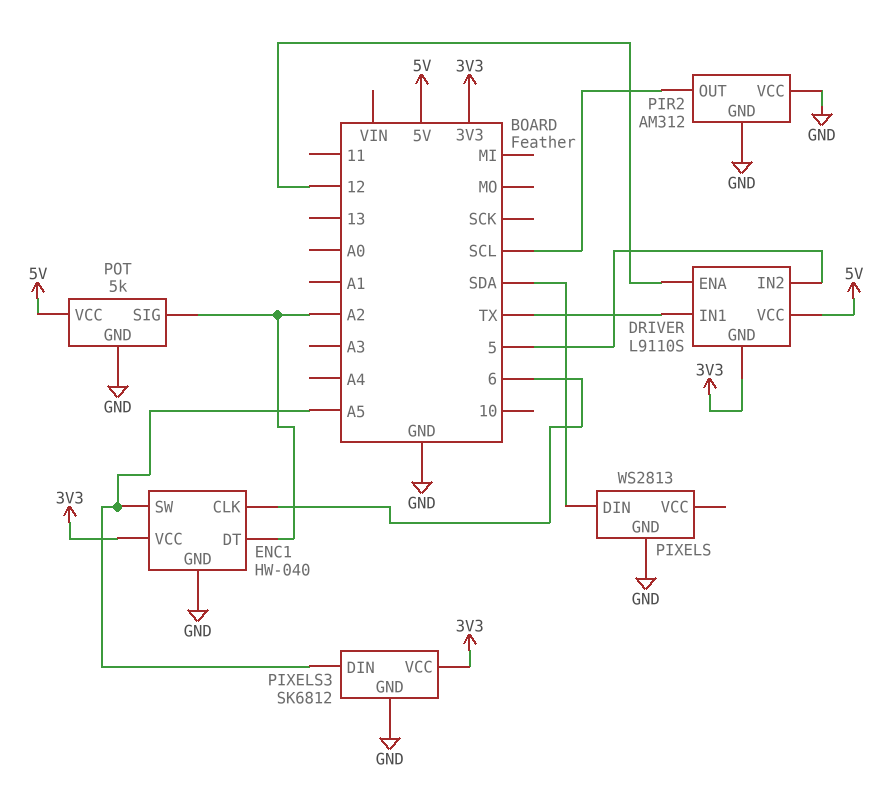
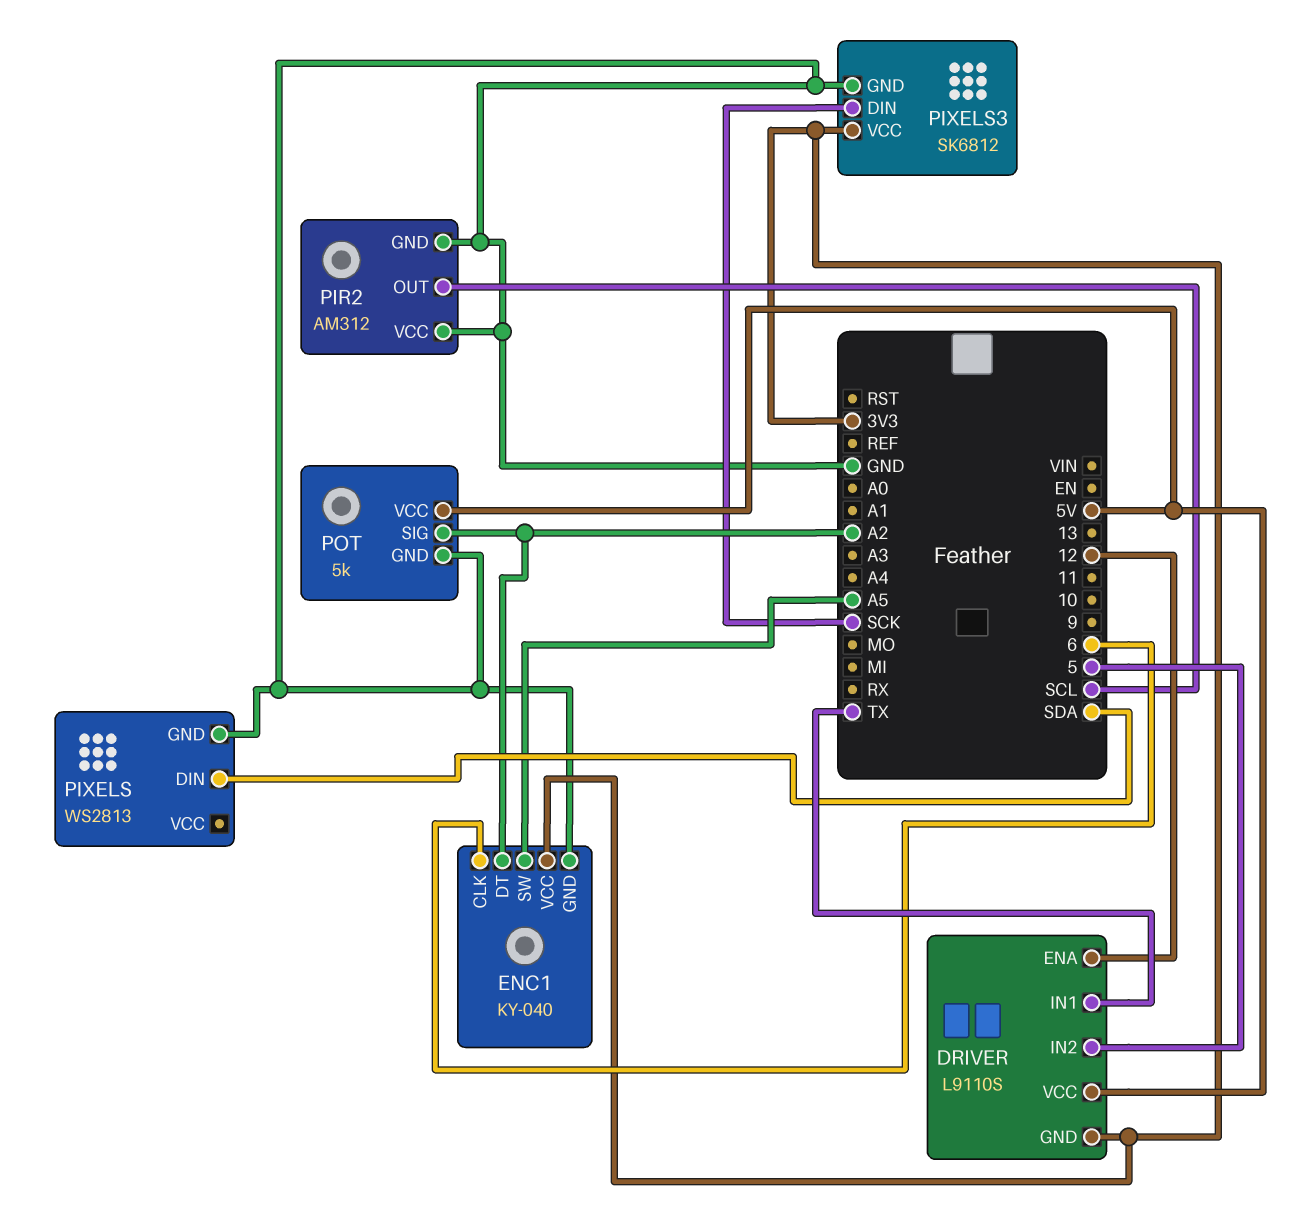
ENC1: HW-040 -> KY-040
PIXELS3 pin DIN: A5 -> SCK

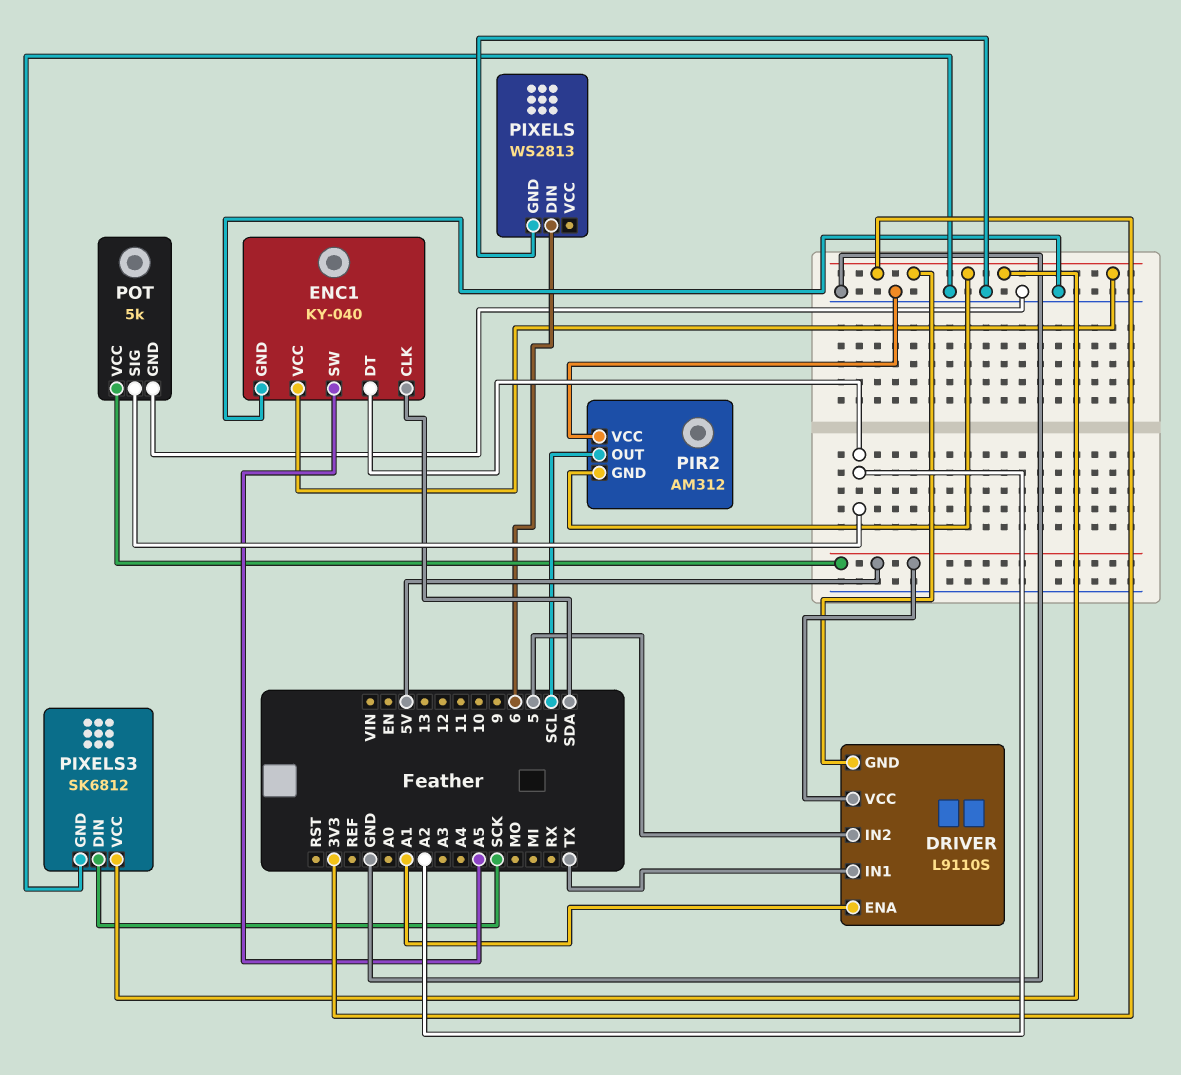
DRIVER pin ENA: 12 -> A1
ENC1 pin CLK: 6 -> SDA
PIR2 pin GND: GND -> 3V3
PIXELS pin DIN: SDA -> 6

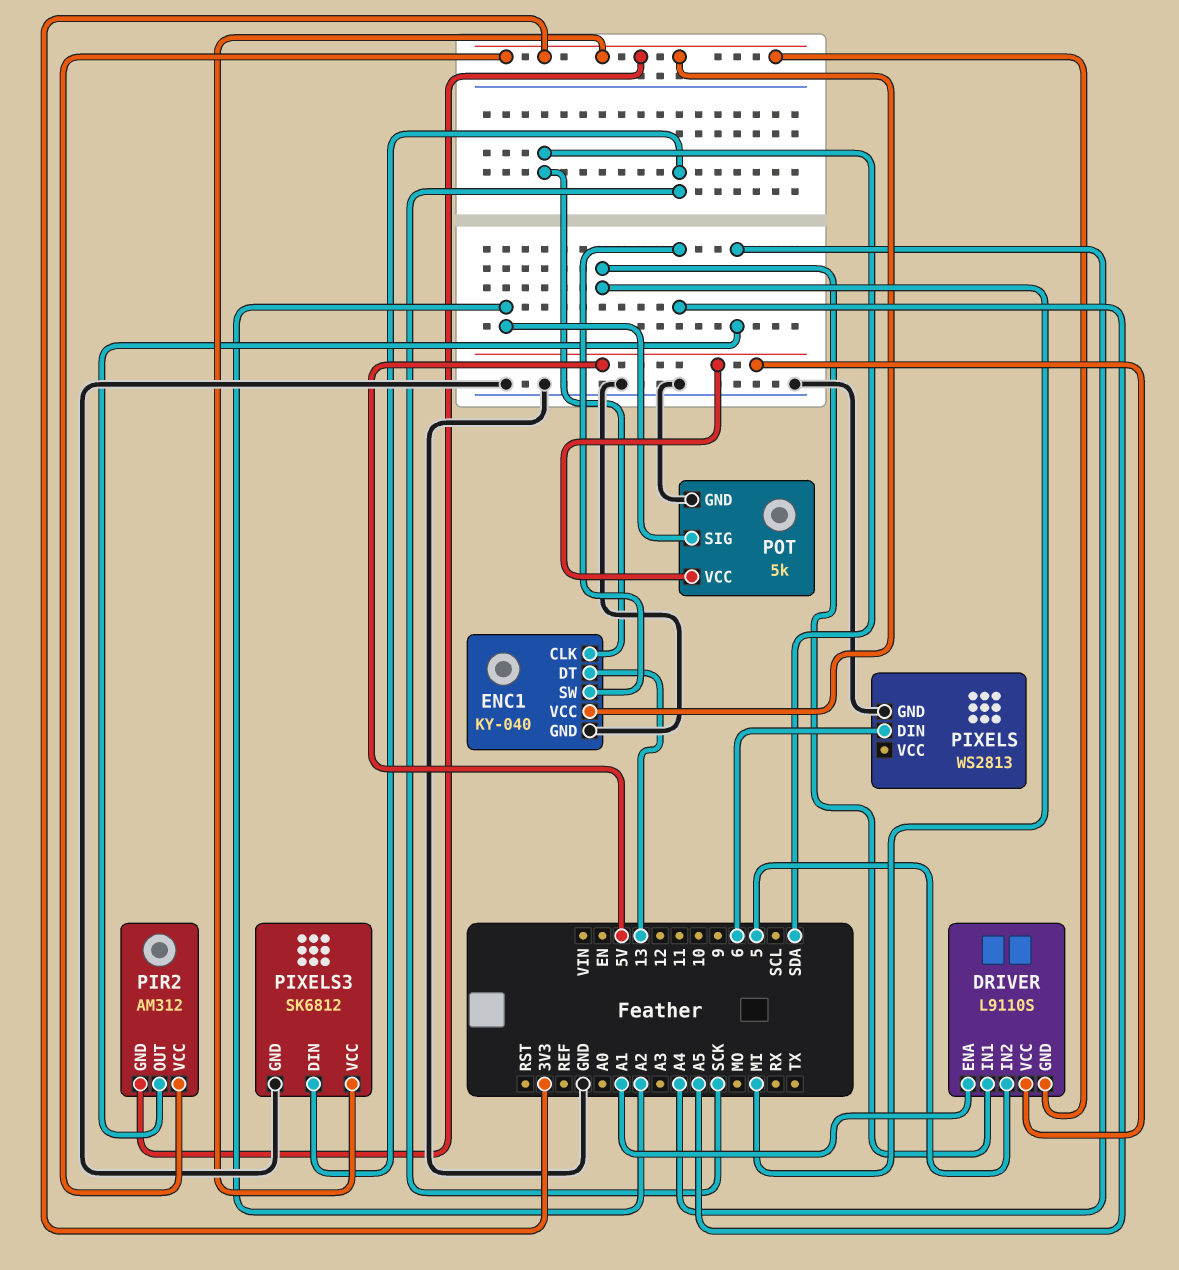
DRIVER pin IN1: TX -> MI
ENC1 pin DT: A2 -> 13
PIR2 pin OUT: SCL -> A4
PIR2 pin VCC: GND -> 3V3

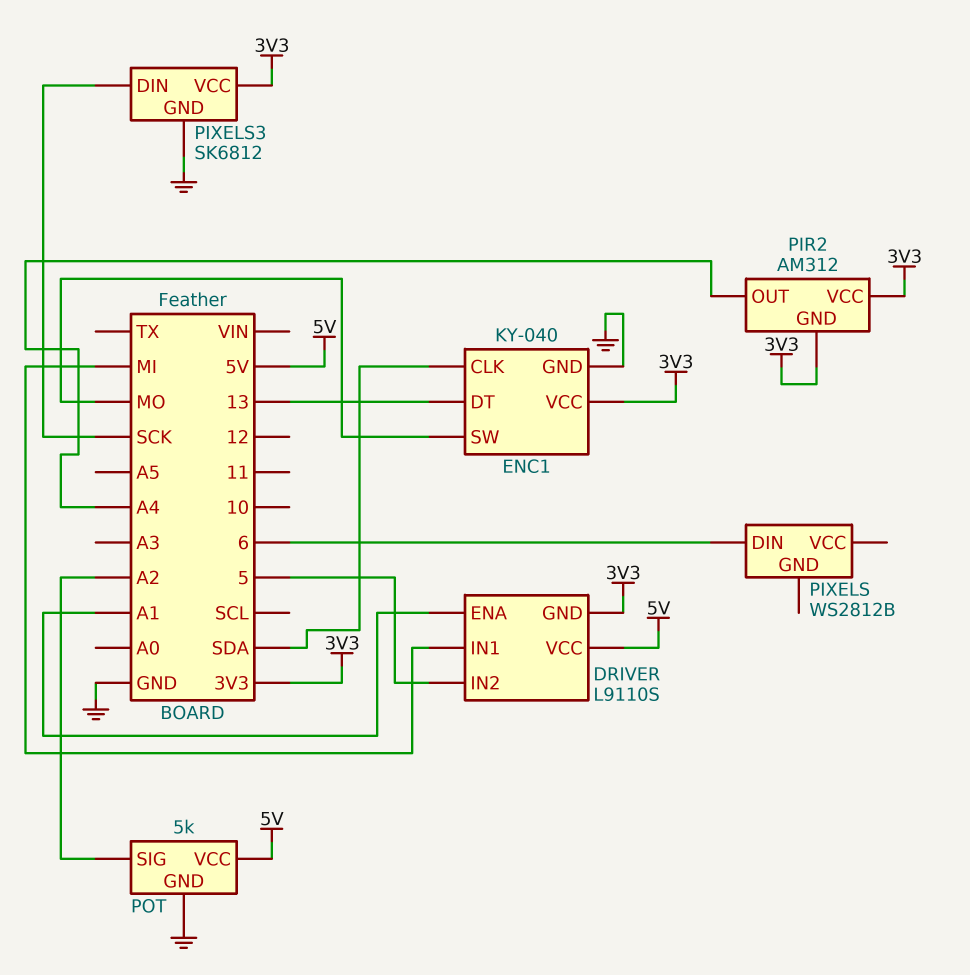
ENC1 pin SW: A5 -> MO
PIXELS: WS2813 -> WS2812B
PIXELS pin GND: GND -> none

